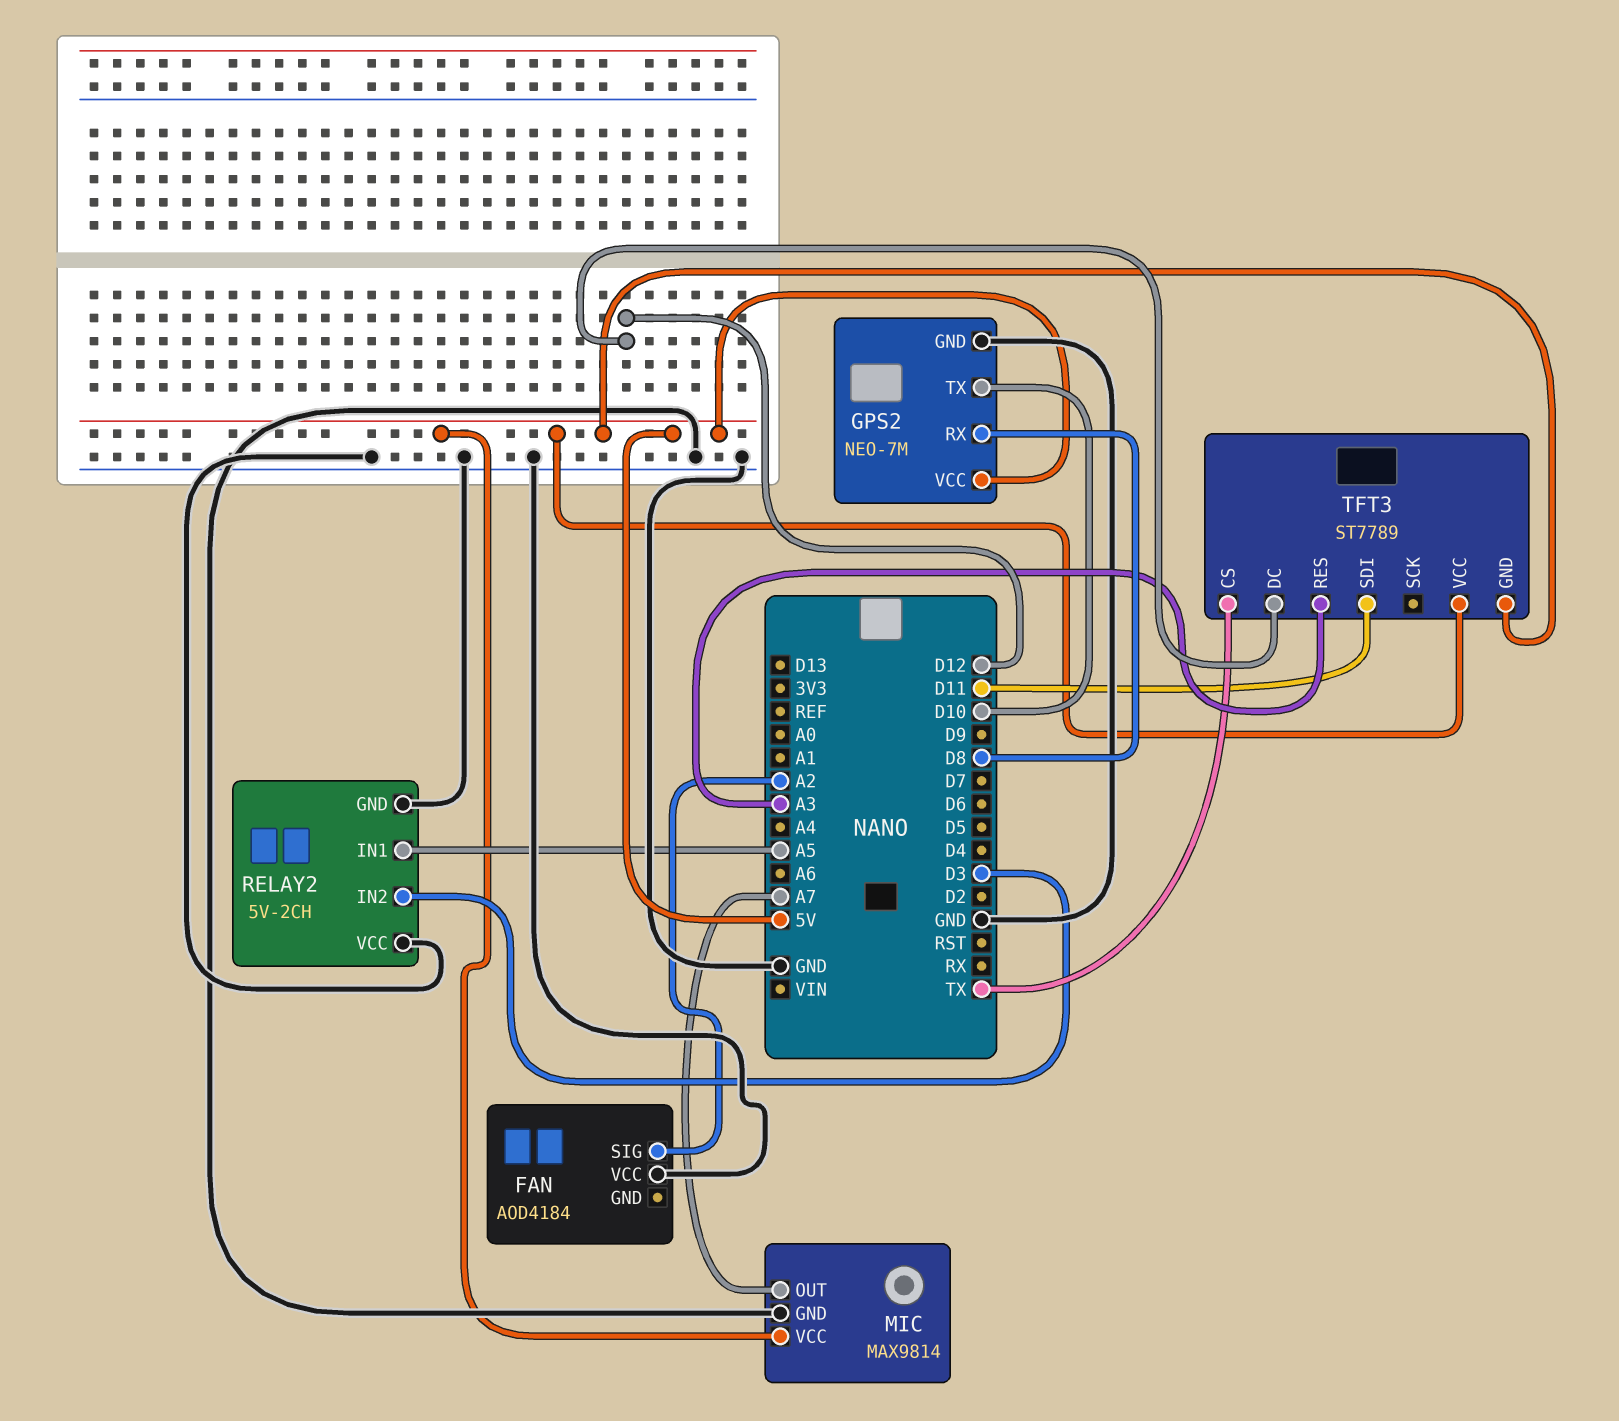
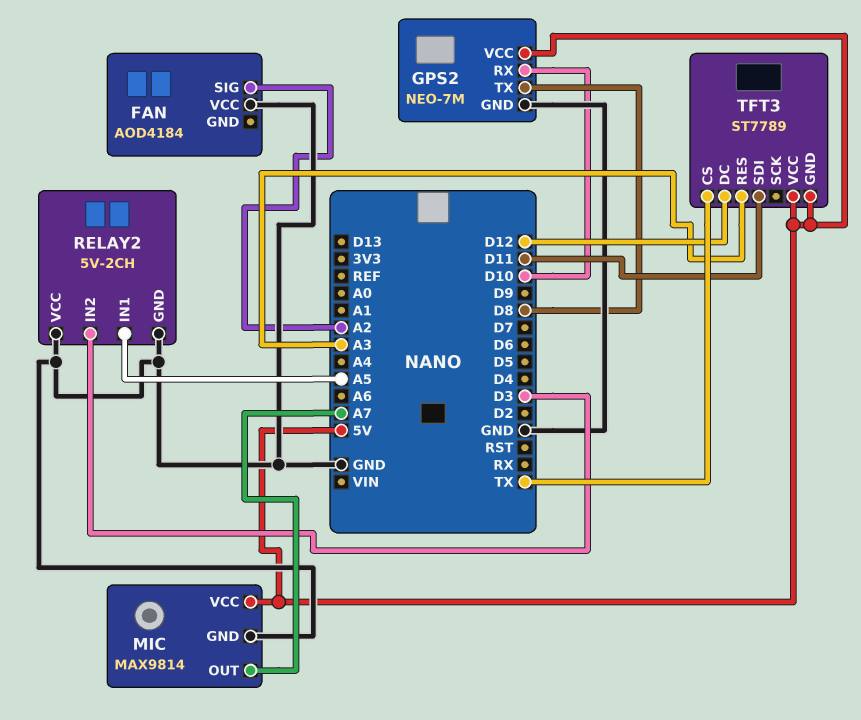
GPS2 pin RX: D8 -> D10
GPS2 pin TX: D10 -> D8

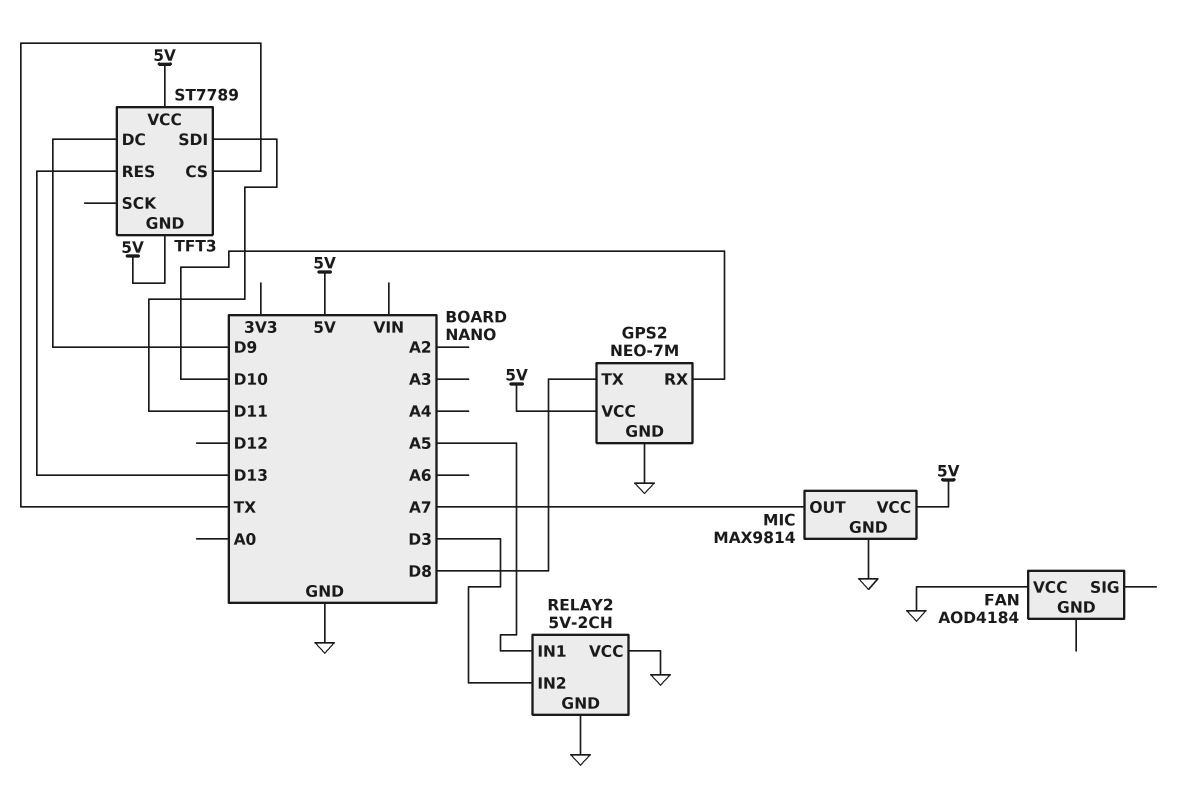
FAN pin SIG: A2 -> none
TFT3 pin DC: D12 -> D9
TFT3 pin RES: A3 -> D13

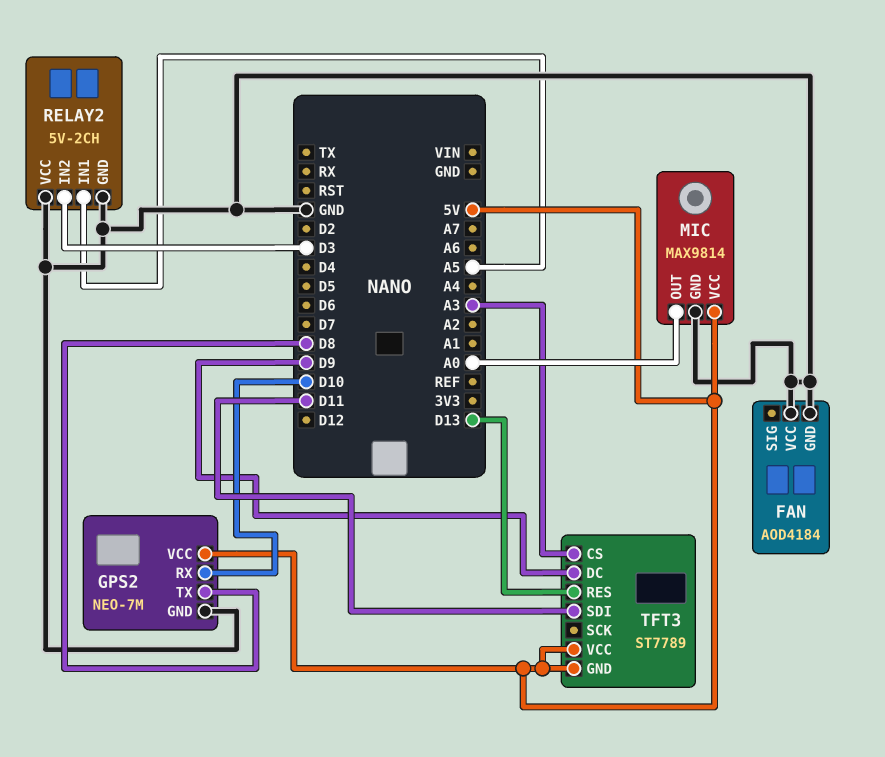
FAN pin GND: none -> GND
MIC pin OUT: A7 -> A0
TFT3 pin CS: TX -> A3

